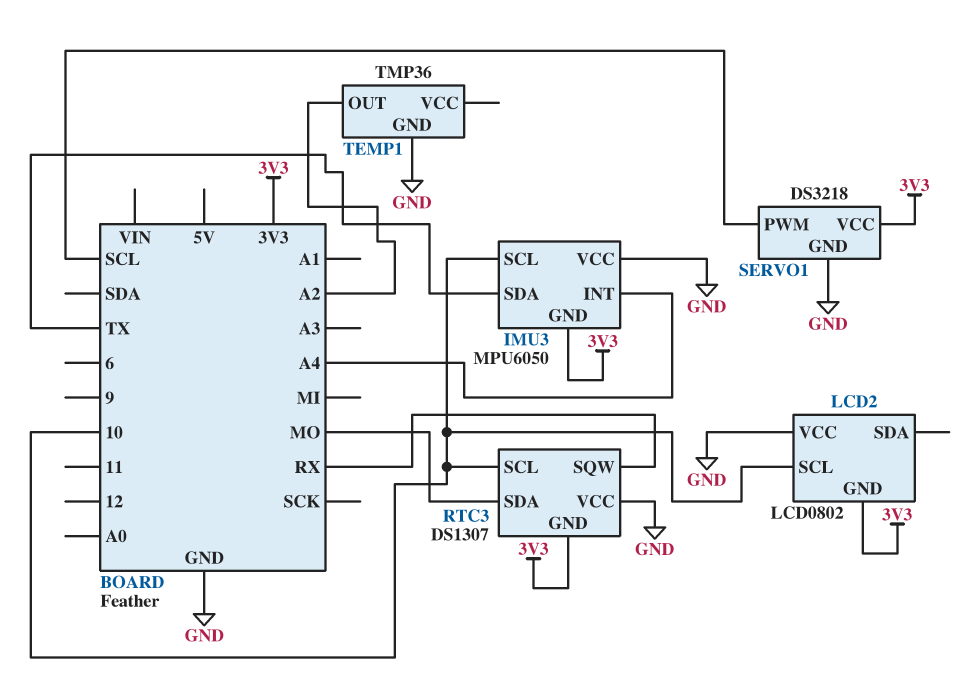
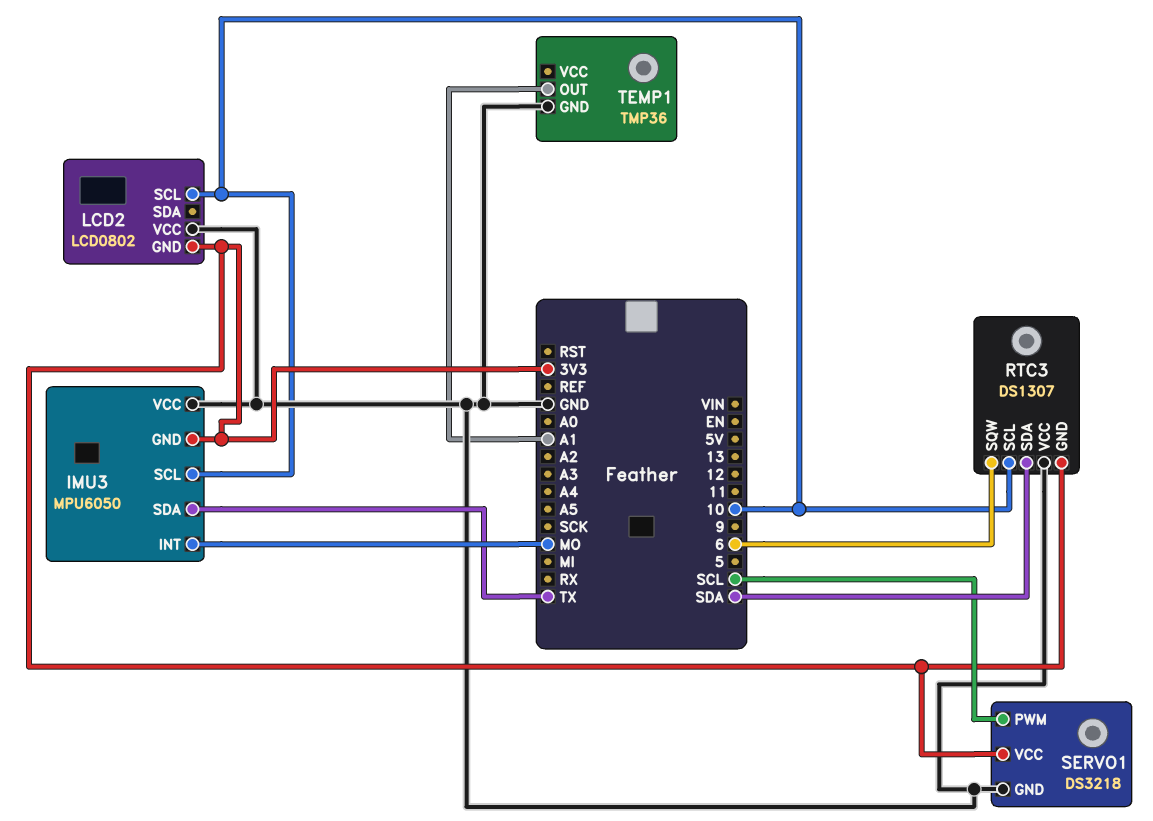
IMU3 pin INT: A4 -> MO
RTC3 pin SDA: MO -> SDA
RTC3 pin SQW: RX -> 6
TEMP1 pin OUT: A2 -> A1

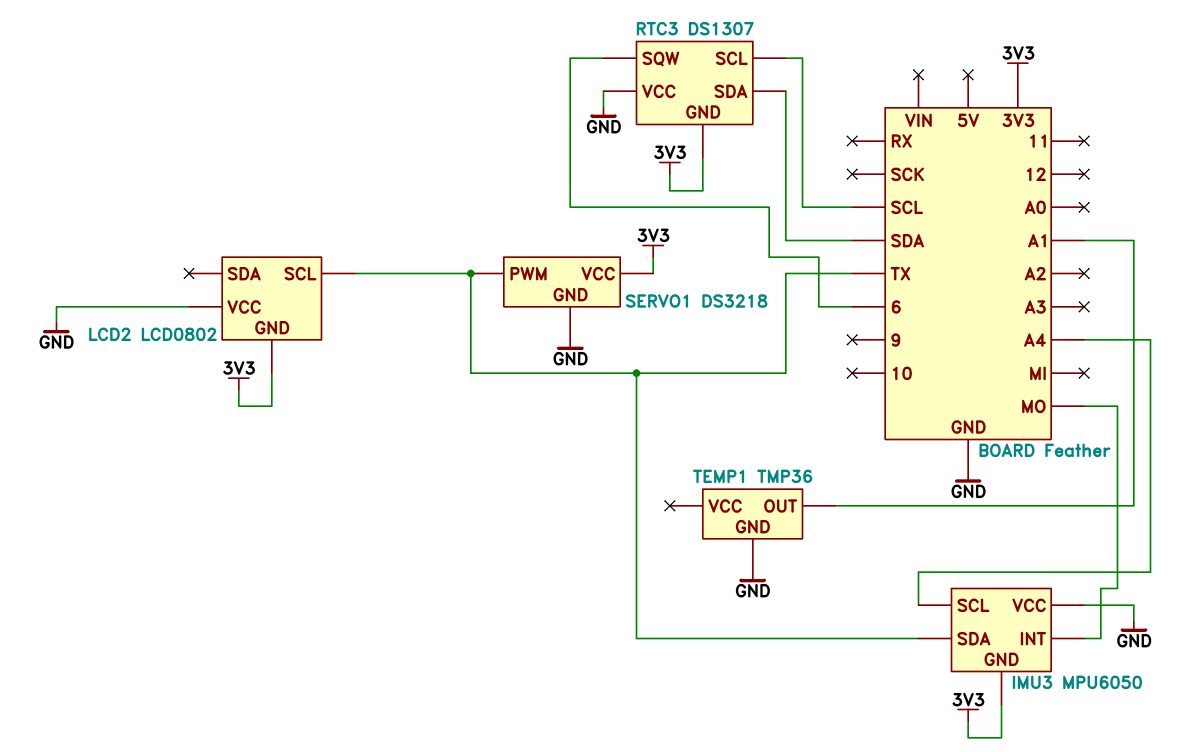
IMU3 pin SCL: 10 -> A4
LCD2 pin SCL: 10 -> TX
RTC3 pin SCL: 10 -> SCL
SERVO1 pin PWM: SCL -> TX

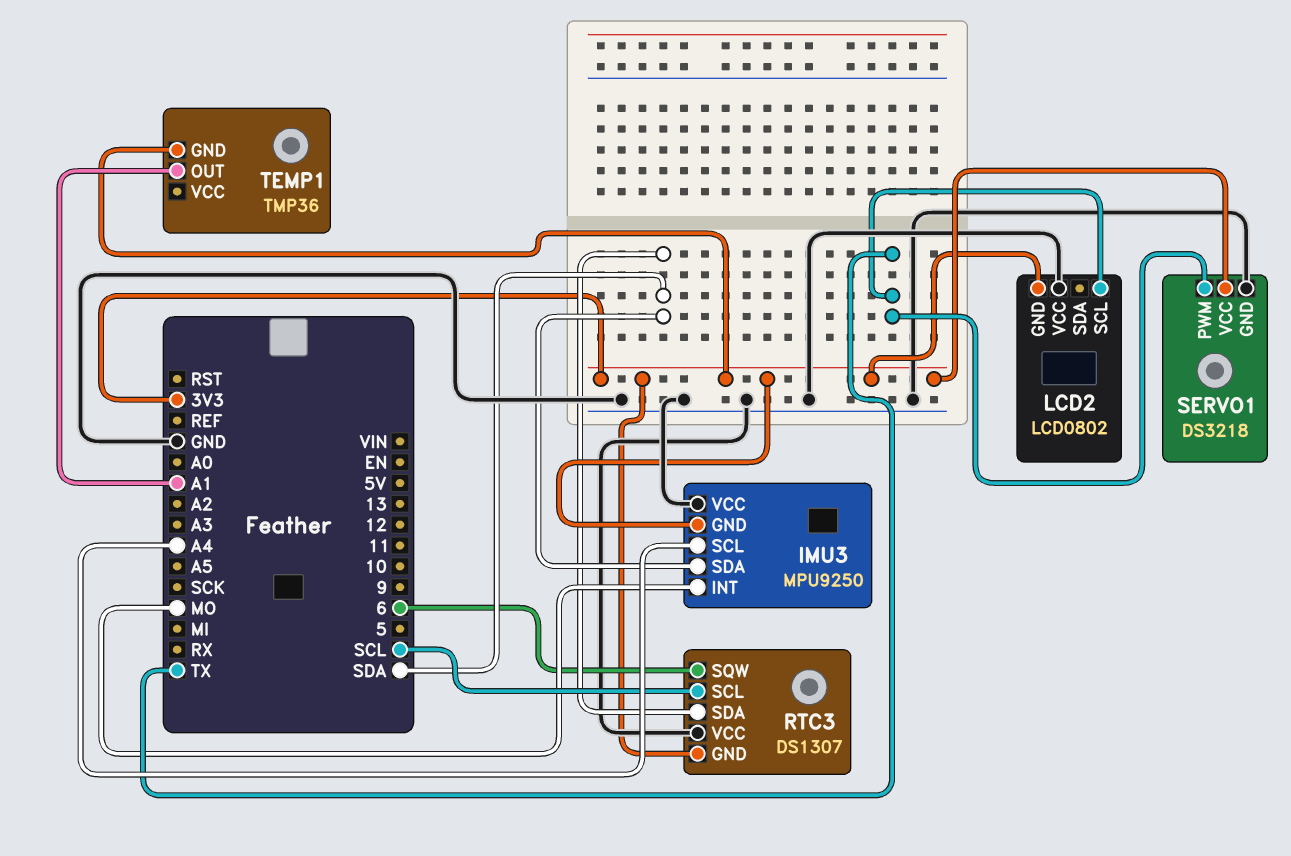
IMU3: MPU6050 -> MPU9250
IMU3 pin SDA: TX -> SDA
TEMP1 pin GND: GND -> 3V3

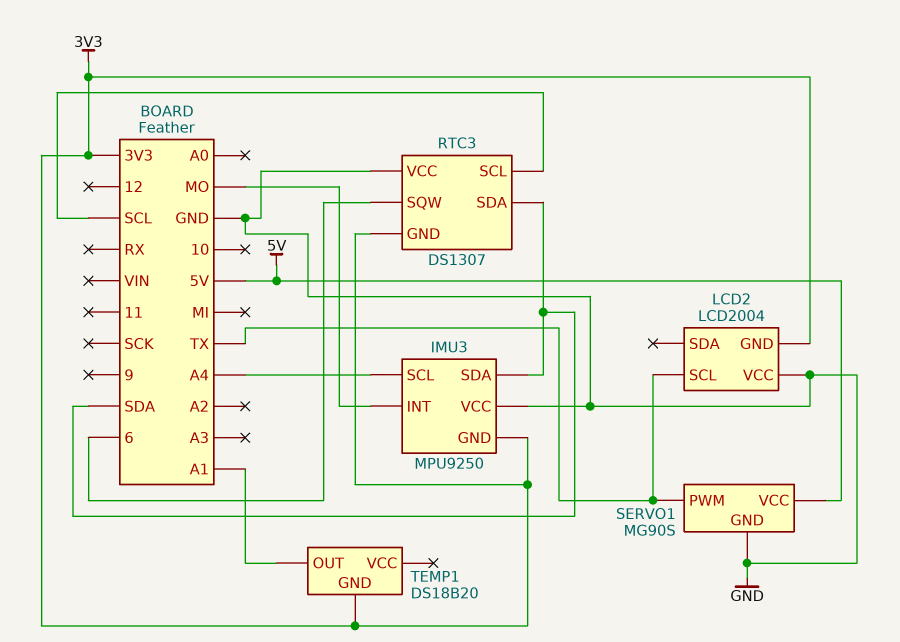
LCD2: LCD0802 -> LCD2004
SERVO1: DS3218 -> MG90S
SERVO1 pin VCC: 3V3 -> 5V
TEMP1: TMP36 -> DS18B20

